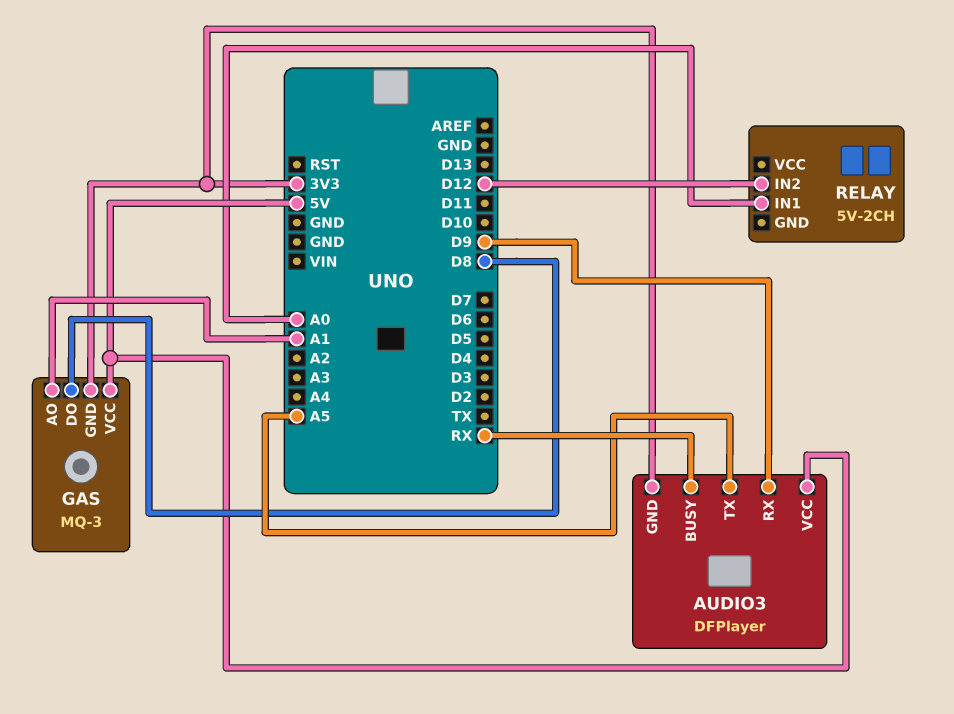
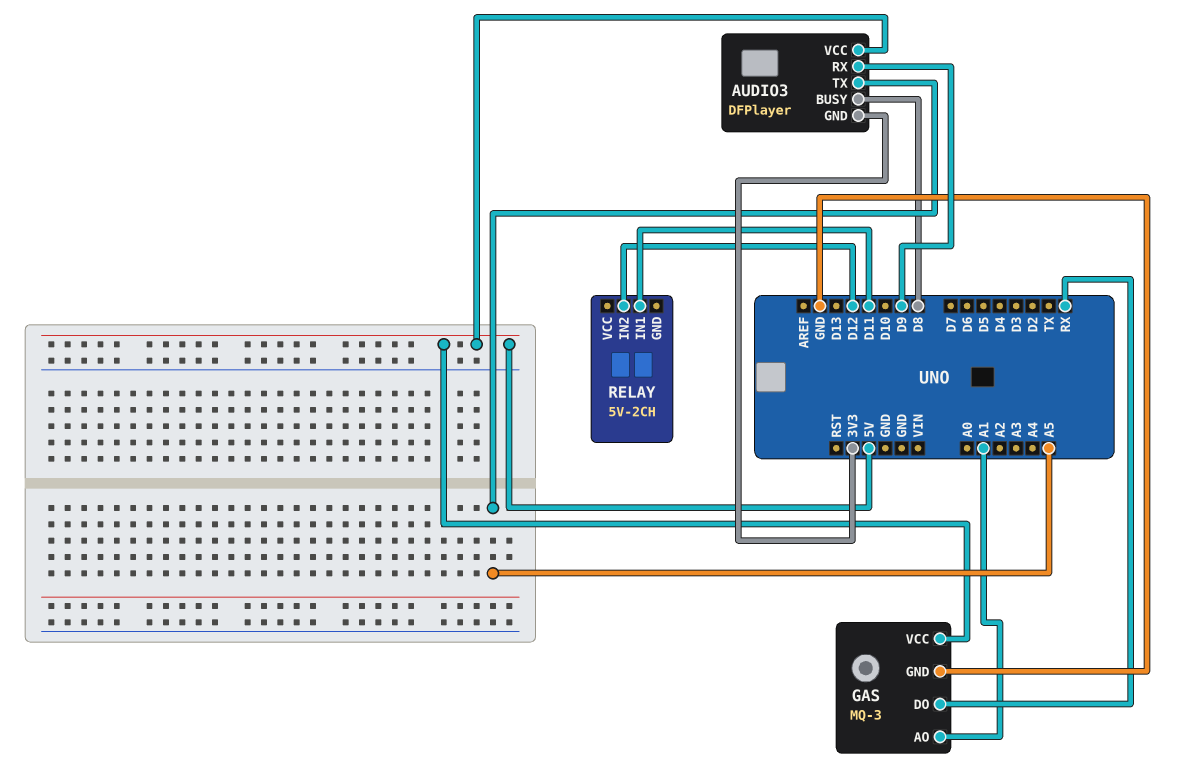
AUDIO3 pin BUSY: RX -> D8
GAS pin DO: D8 -> RX
GAS pin GND: 3V3 -> GND
RELAY pin IN1: A0 -> D11

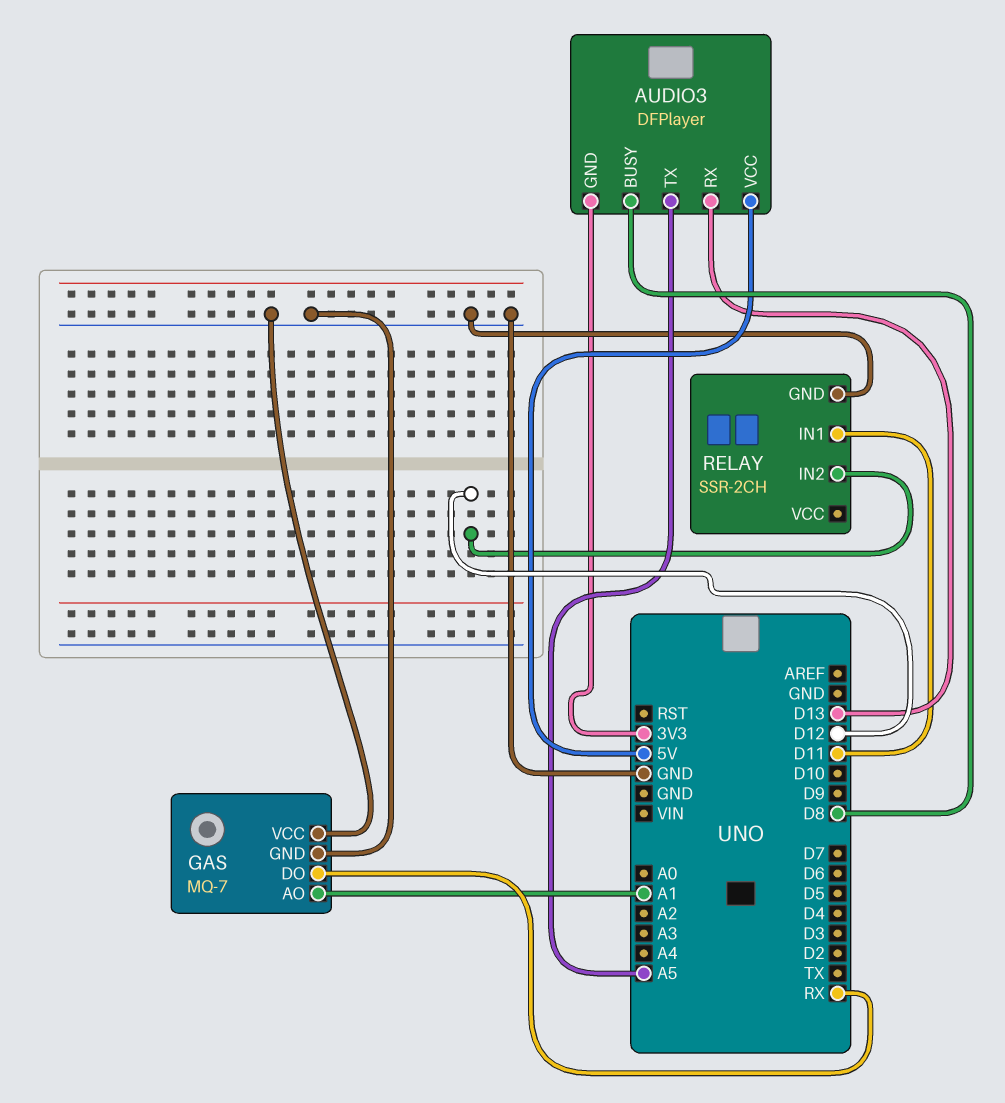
AUDIO3 pin RX: D9 -> D13
GAS: MQ-3 -> MQ-7
GAS pin VCC: 5V -> GND
RELAY: 5V-2CH -> SSR-2CH
RELAY pin GND: none -> GND

